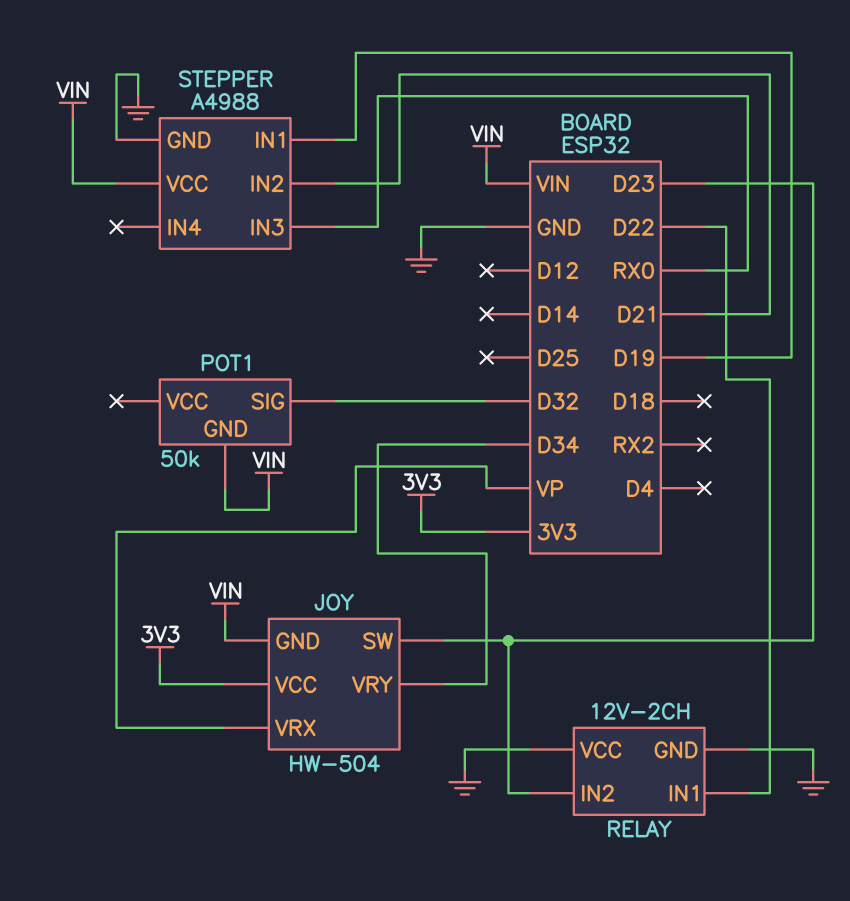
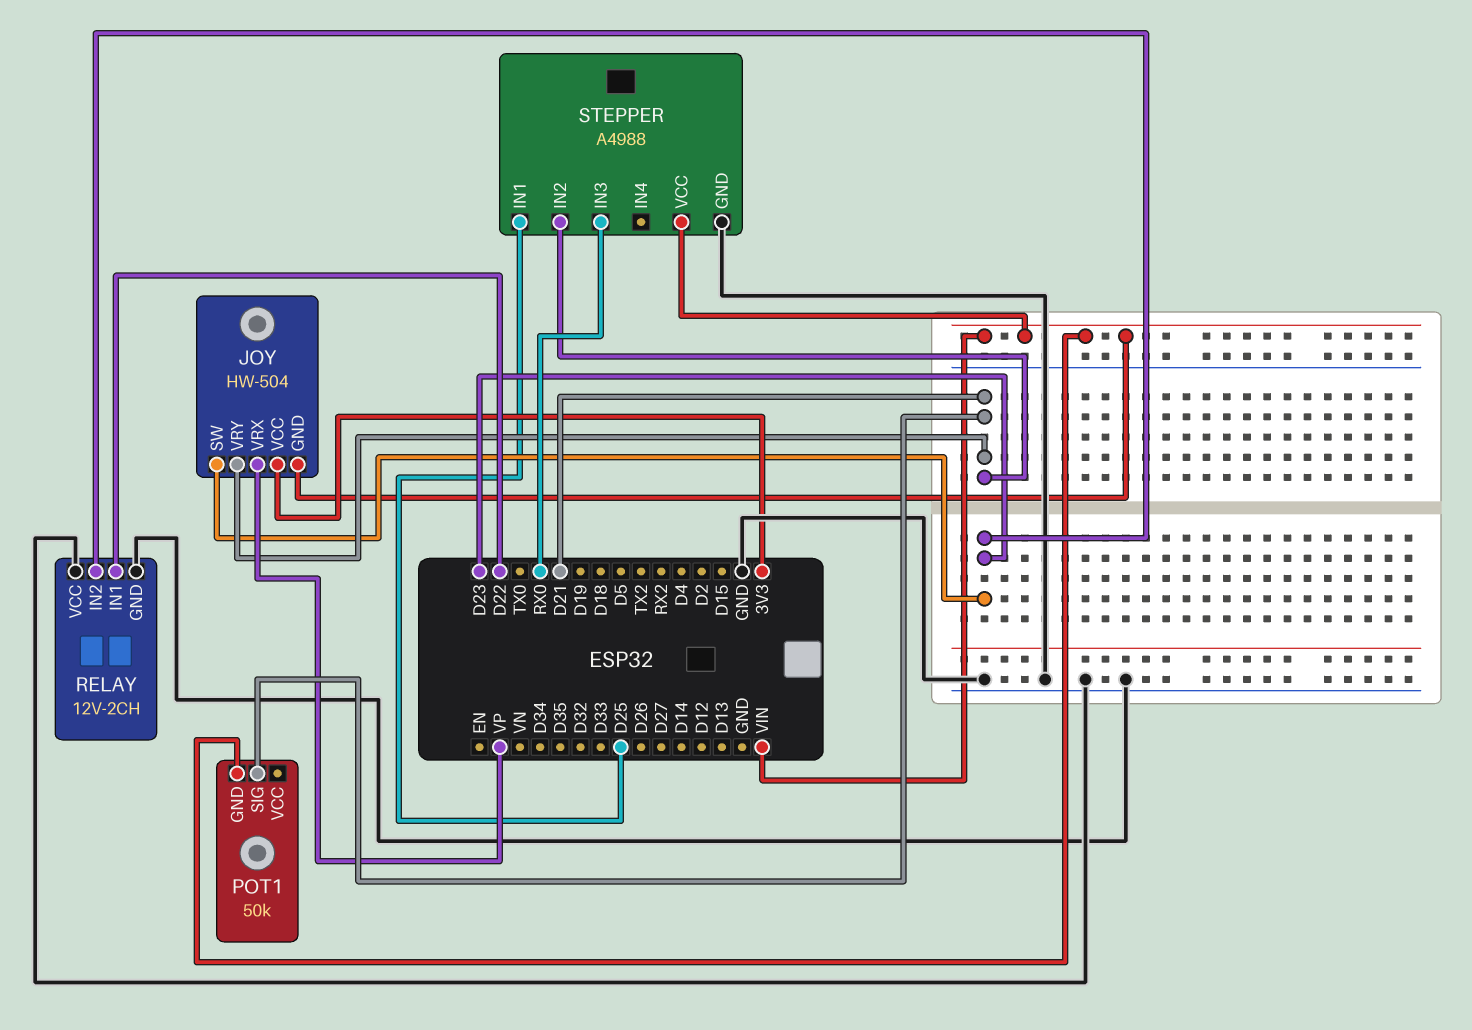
JOY pin VRY: D34 -> D21
POT1 pin SIG: D32 -> D21
STEPPER pin IN1: D19 -> D25

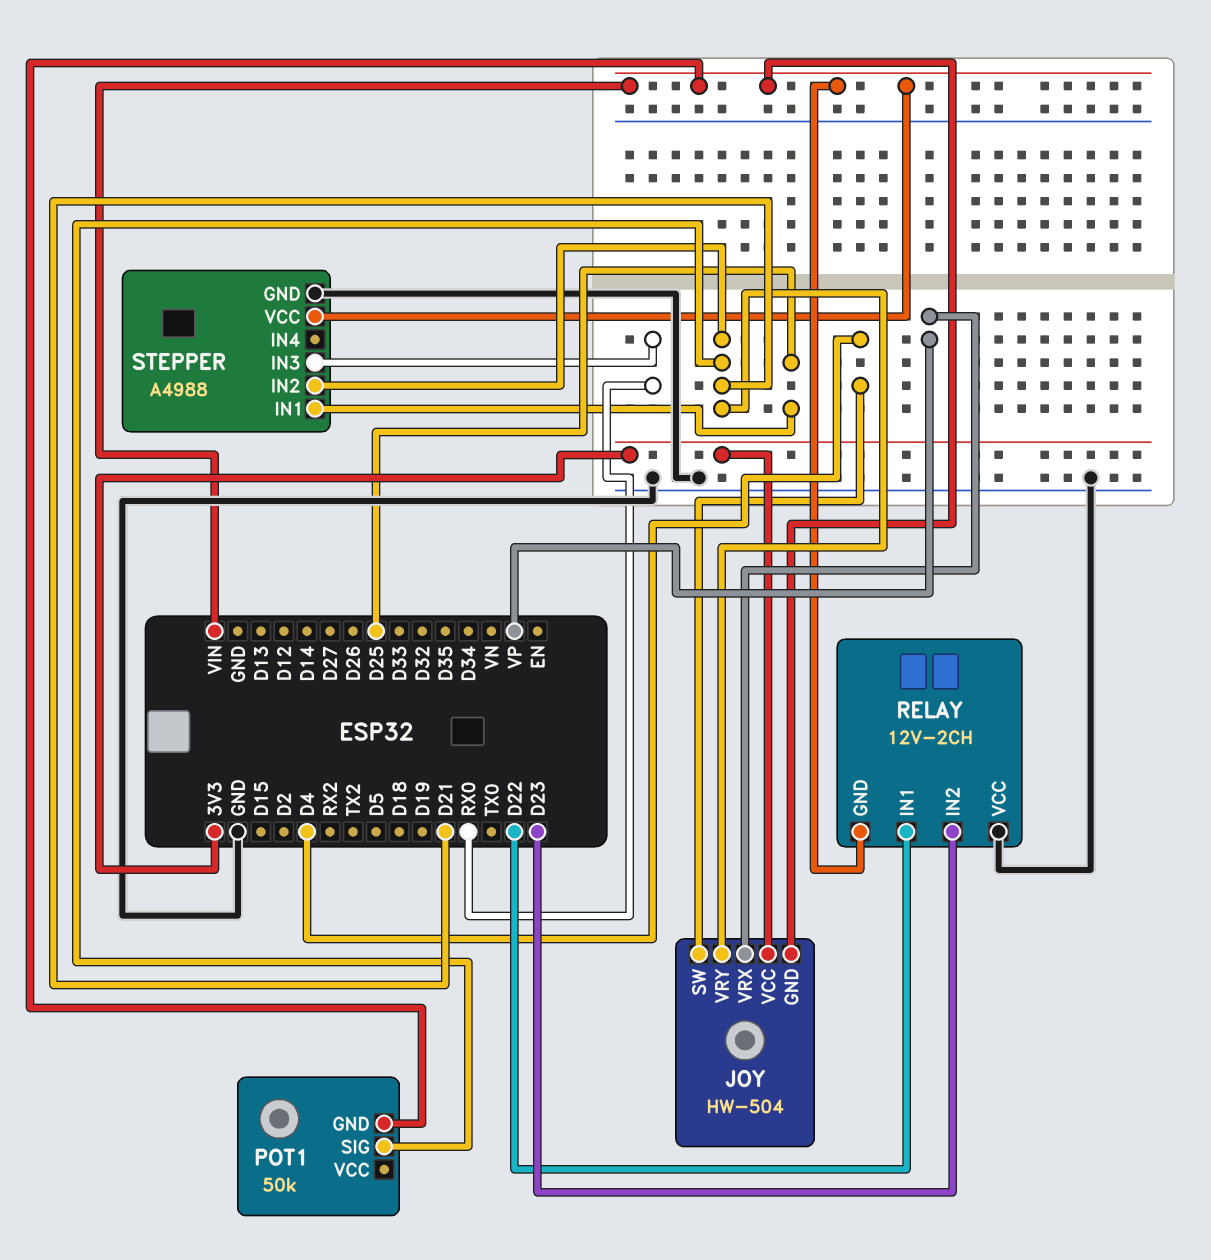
JOY pin SW: D23 -> D4
RELAY pin GND: GND -> VIN

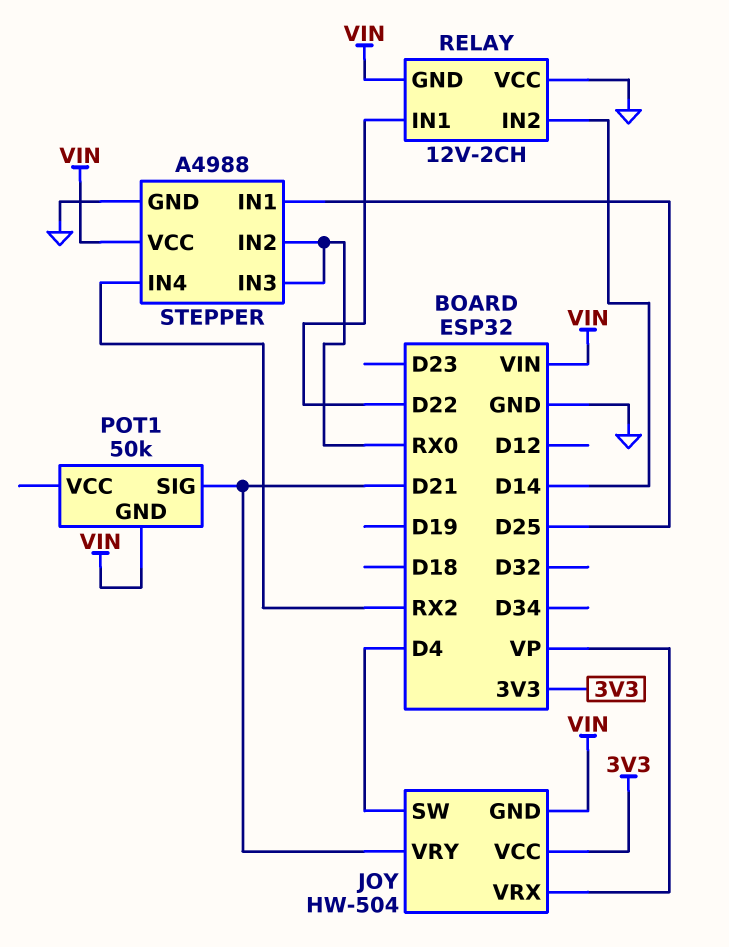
RELAY pin IN2: D23 -> D14
STEPPER pin IN2: D21 -> RX0
STEPPER pin IN4: none -> RX2

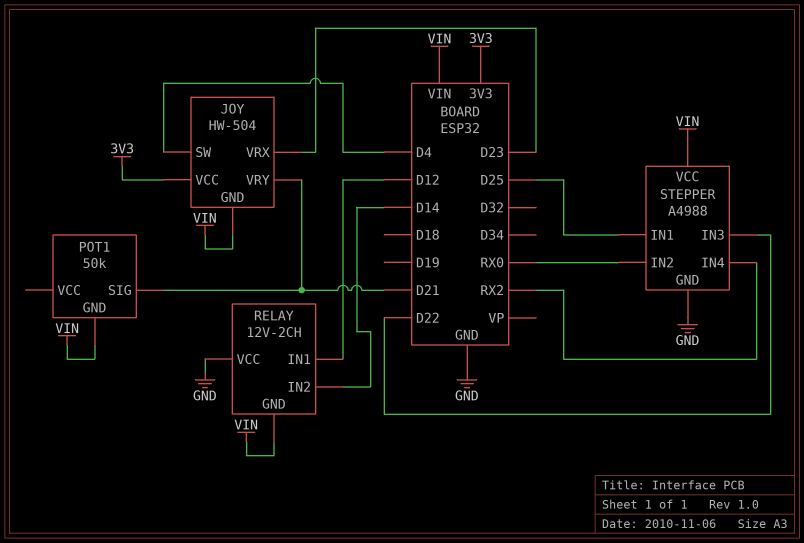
JOY pin VRX: VP -> D23
RELAY pin IN1: D22 -> D12
STEPPER pin IN3: RX0 -> D22

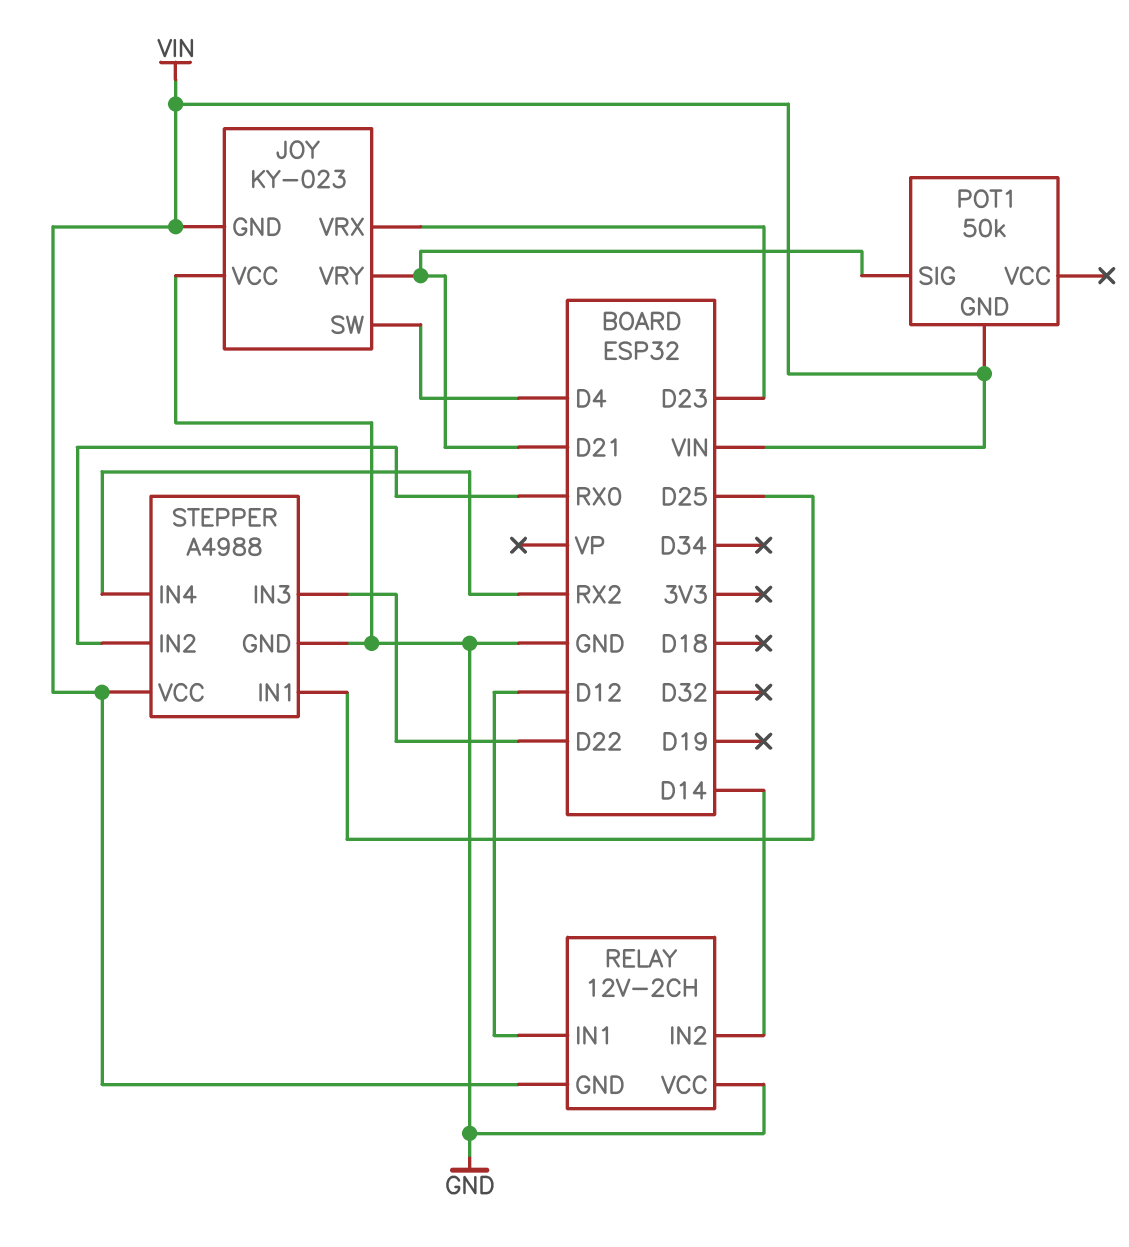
JOY: HW-504 -> KY-023
JOY pin VCC: 3V3 -> GND

